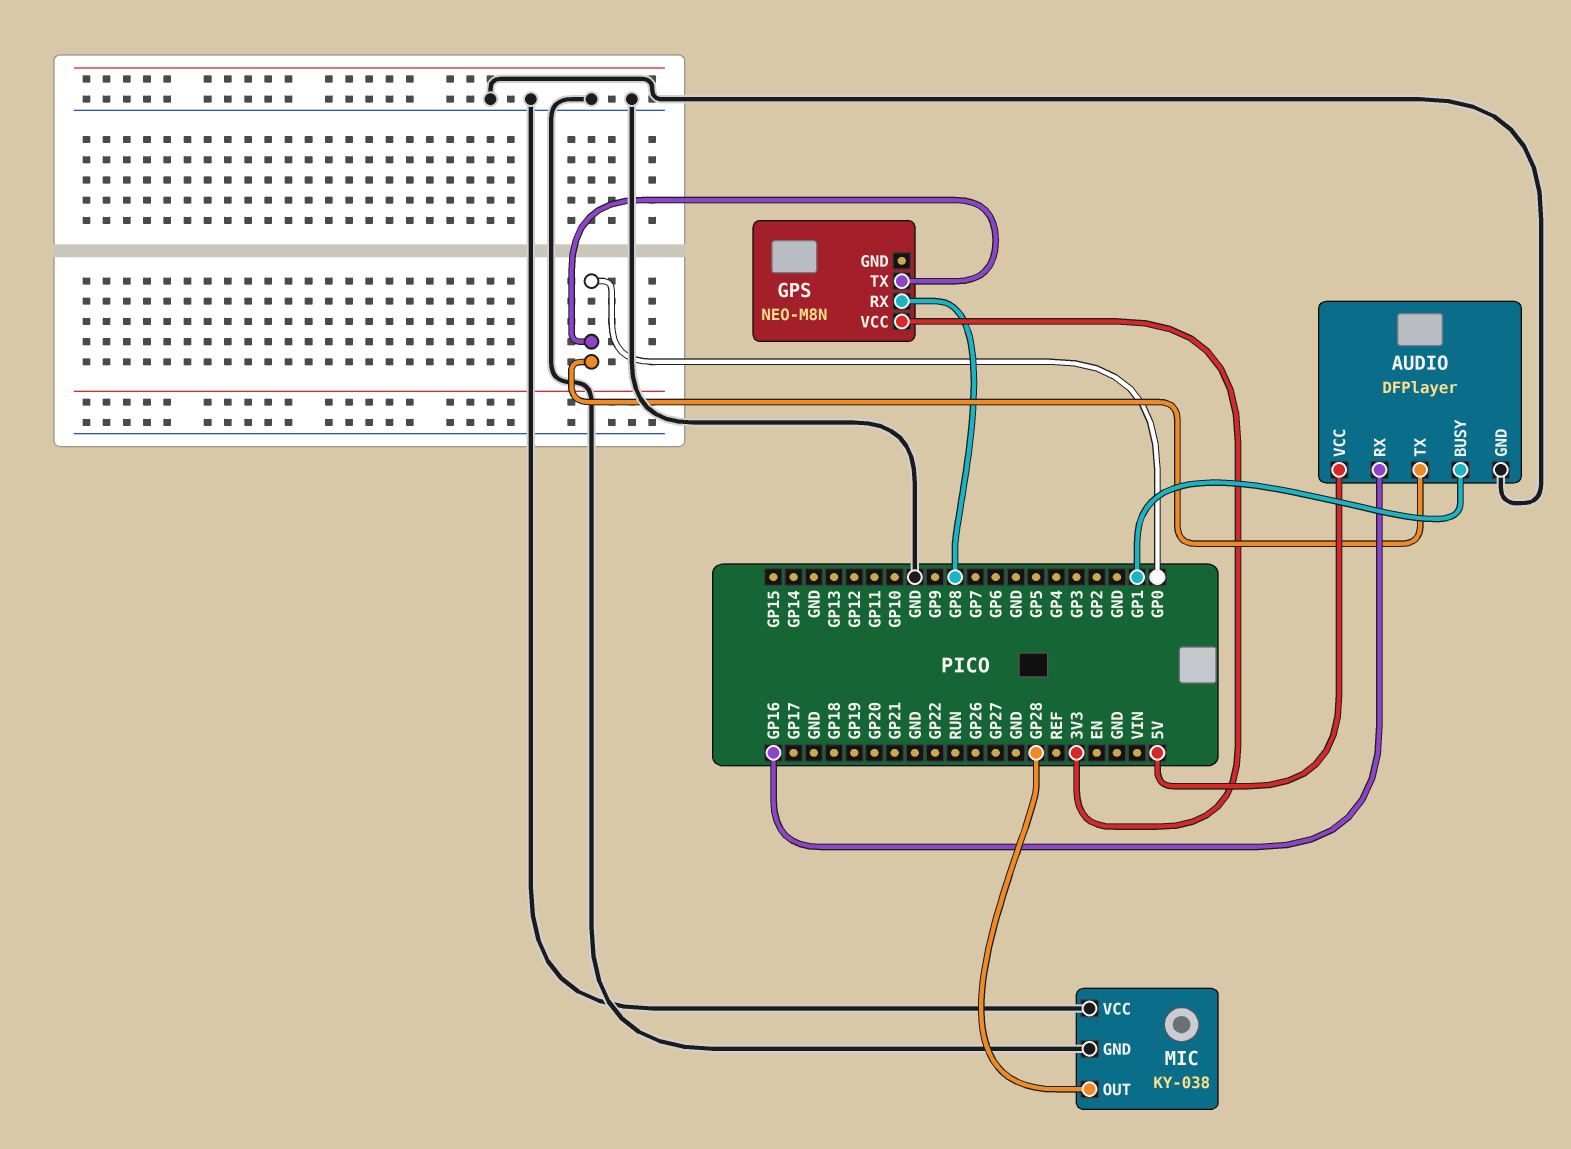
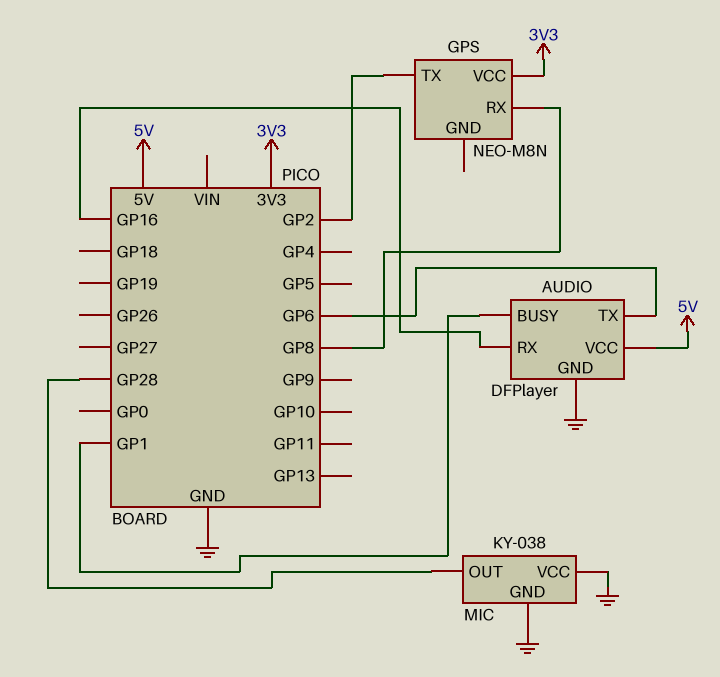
AUDIO pin TX: GP0 -> GP6
GPS pin TX: GP0 -> GP2

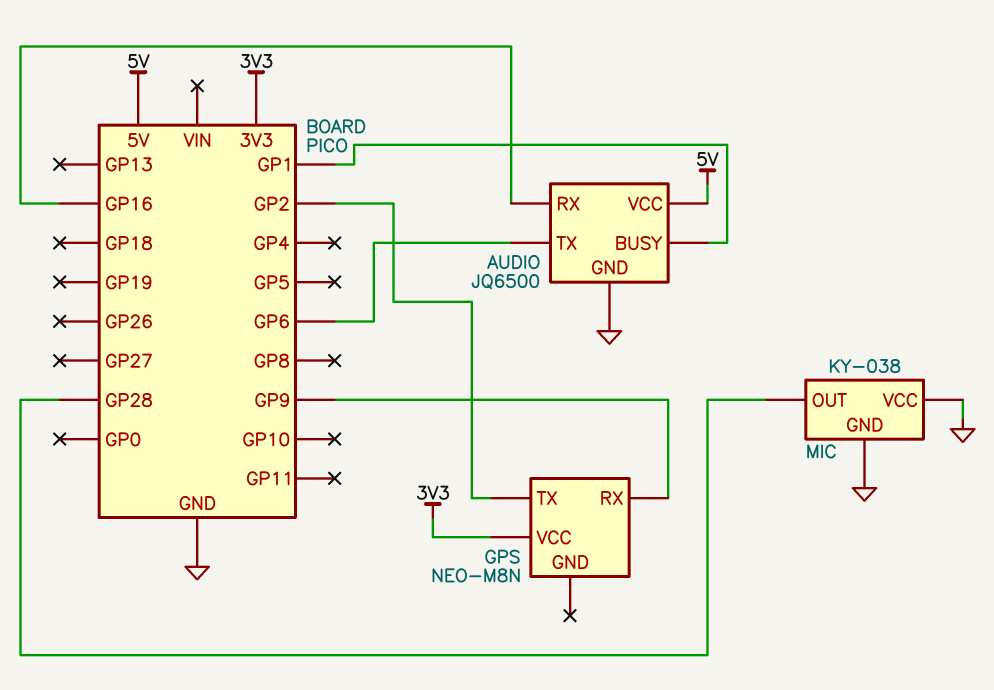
AUDIO: DFPlayer -> JQ6500
GPS pin RX: GP8 -> GP9

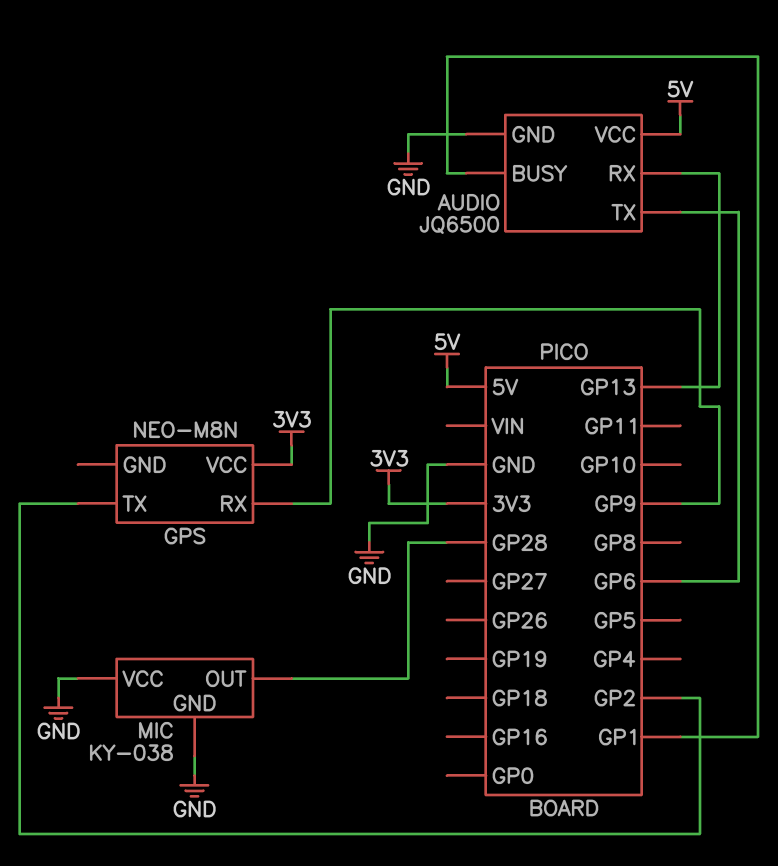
AUDIO pin RX: GP16 -> GP13

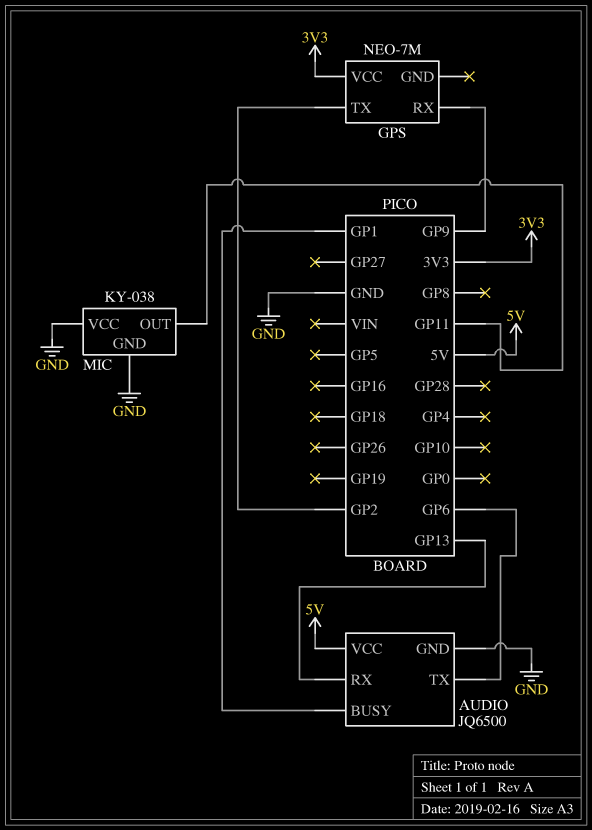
GPS: NEO-M8N -> NEO-7M
MIC pin OUT: GP28 -> GP11

